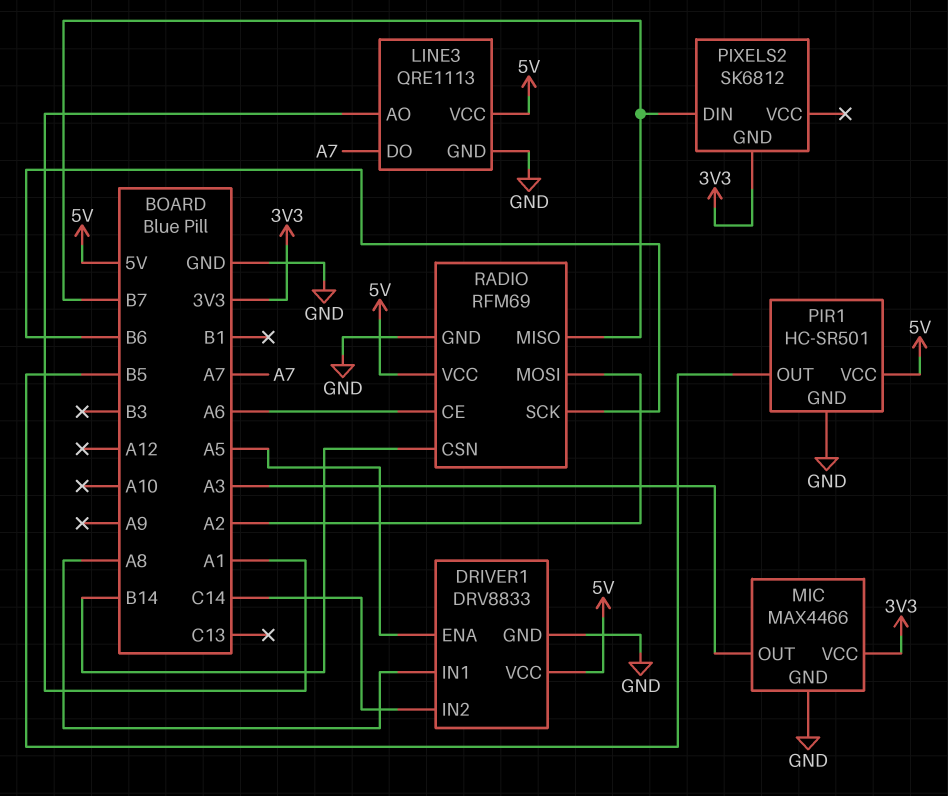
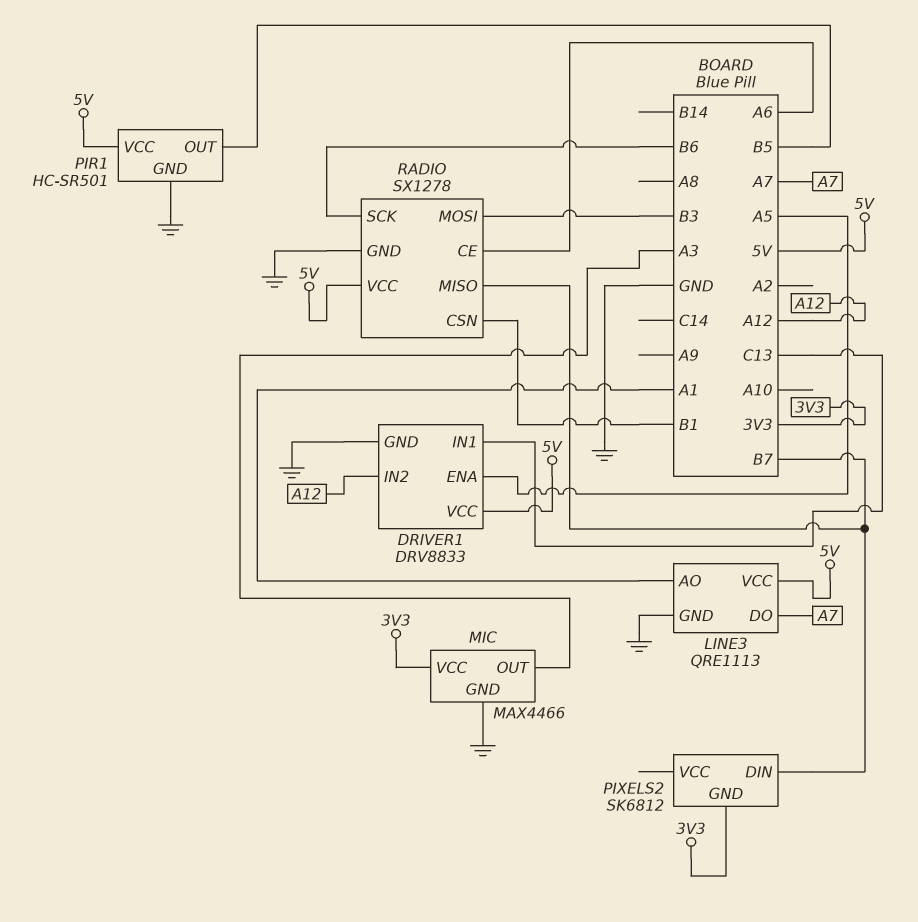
DRIVER1 pin IN1: A8 -> C13
DRIVER1 pin IN2: C14 -> A12
RADIO: RFM69 -> SX1278
RADIO pin CSN: B14 -> B1
RADIO pin MOSI: A2 -> B3

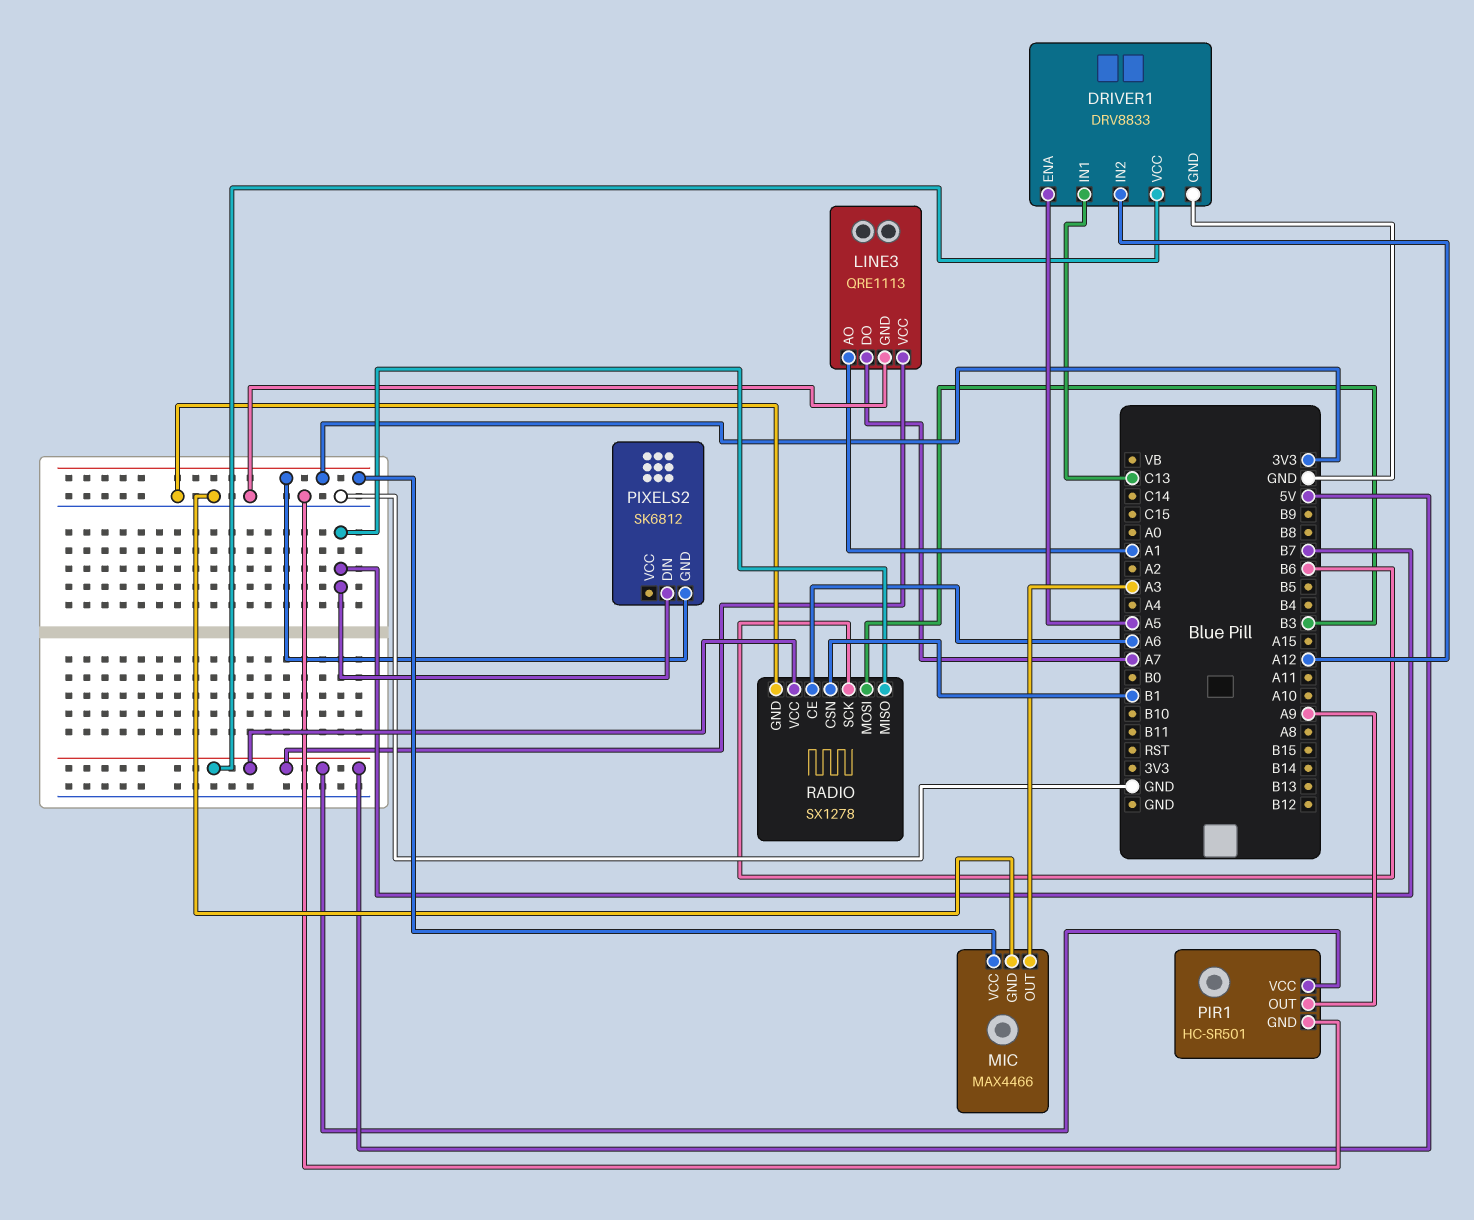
PIR1 pin OUT: B5 -> A9

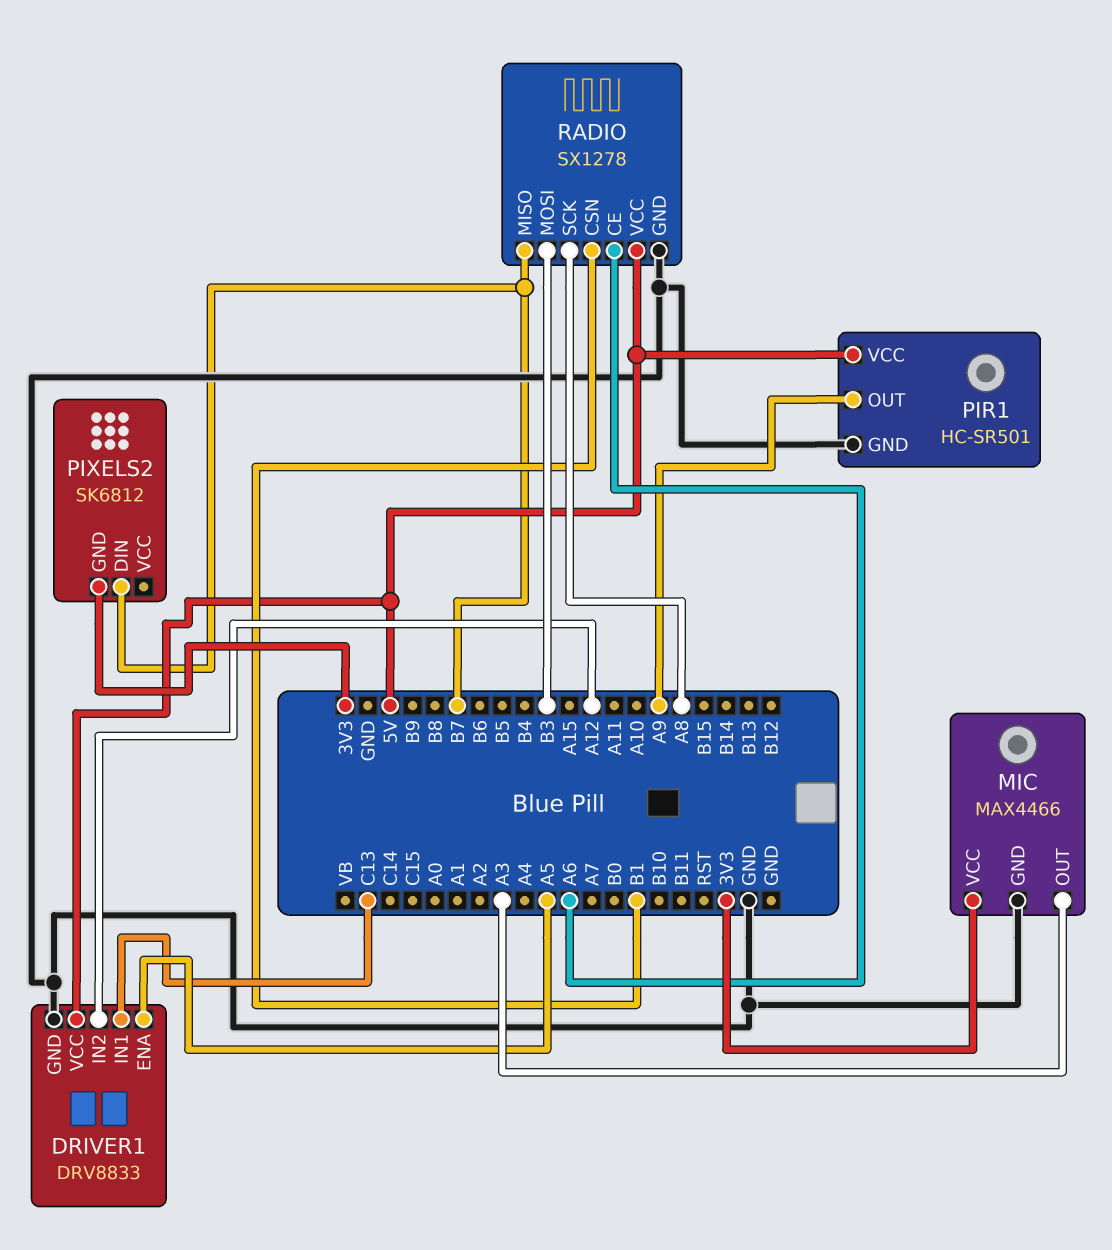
LINE3: QRE1113 -> none
LINE3 pin AO: A1 -> none
LINE3 pin DO: A7 -> none
LINE3 pin GND: GND -> none
LINE3 pin VCC: 5V -> none
RADIO pin SCK: B6 -> A8

